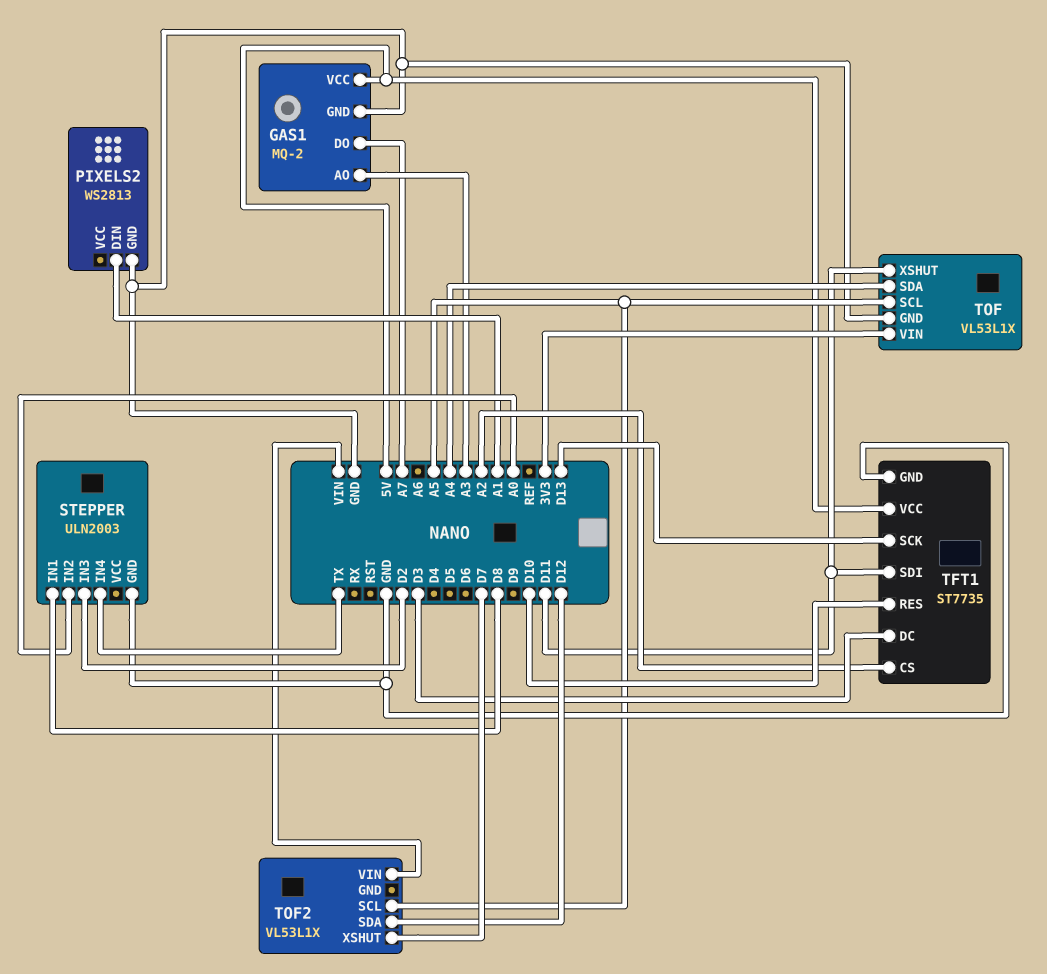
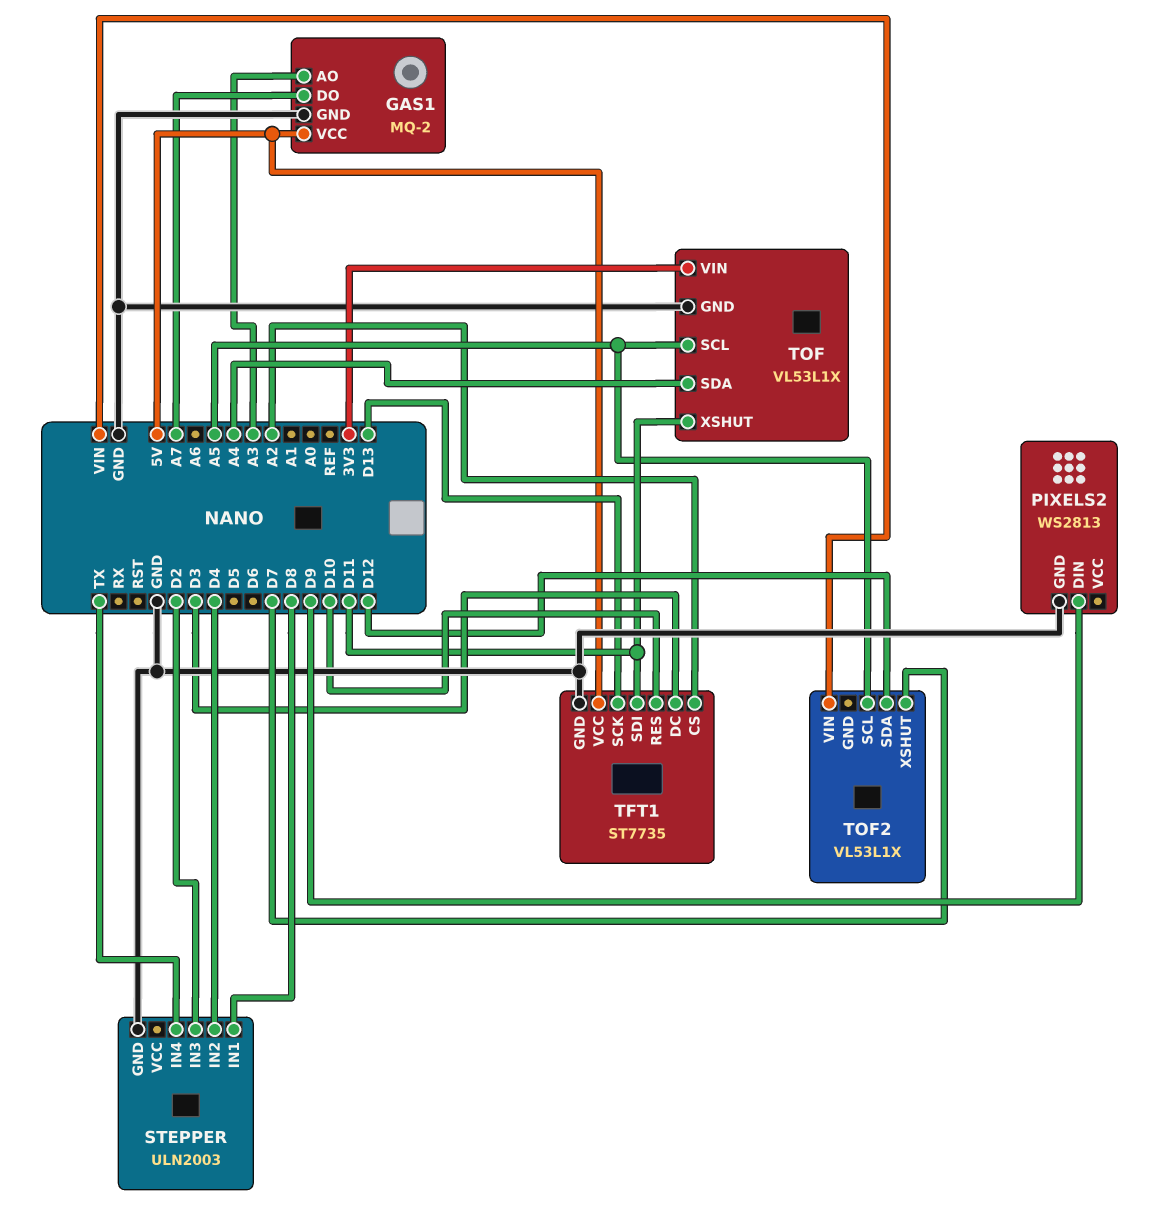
PIXELS2 pin DIN: A1 -> D9
STEPPER pin IN2: A0 -> D4

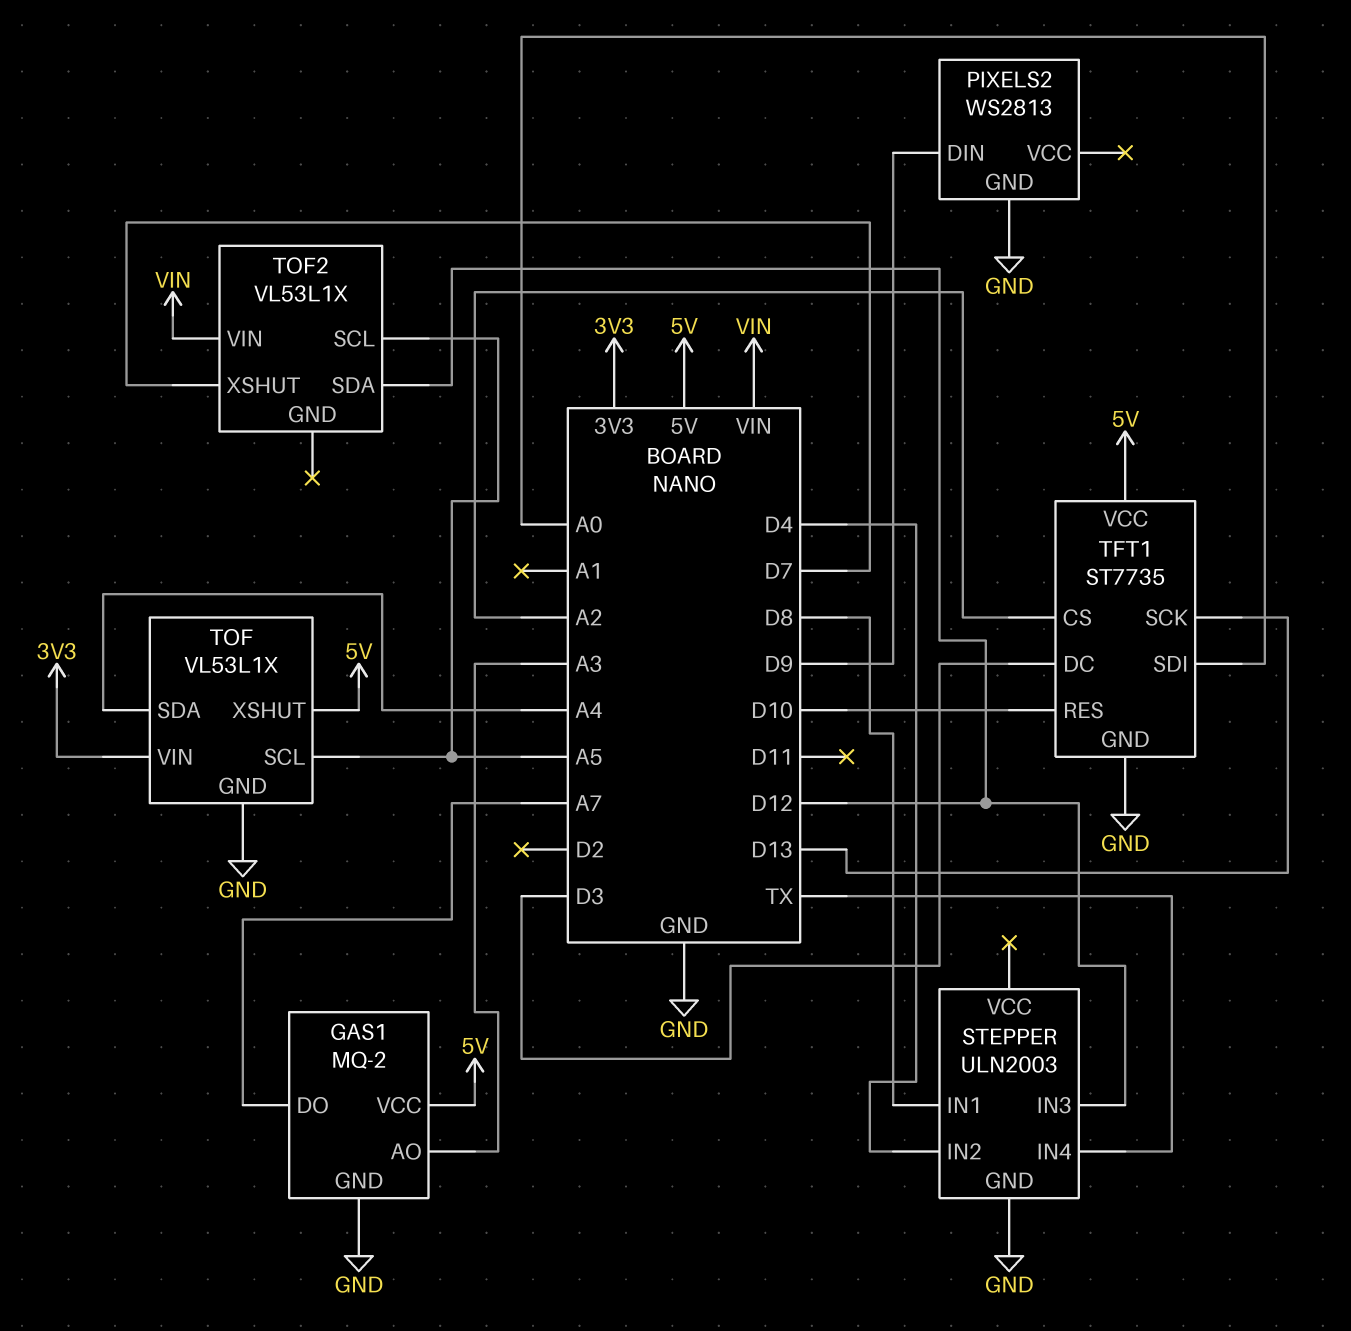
STEPPER pin IN3: D2 -> D12
TFT1 pin SDI: D11 -> A0
TOF pin XSHUT: D11 -> 5V

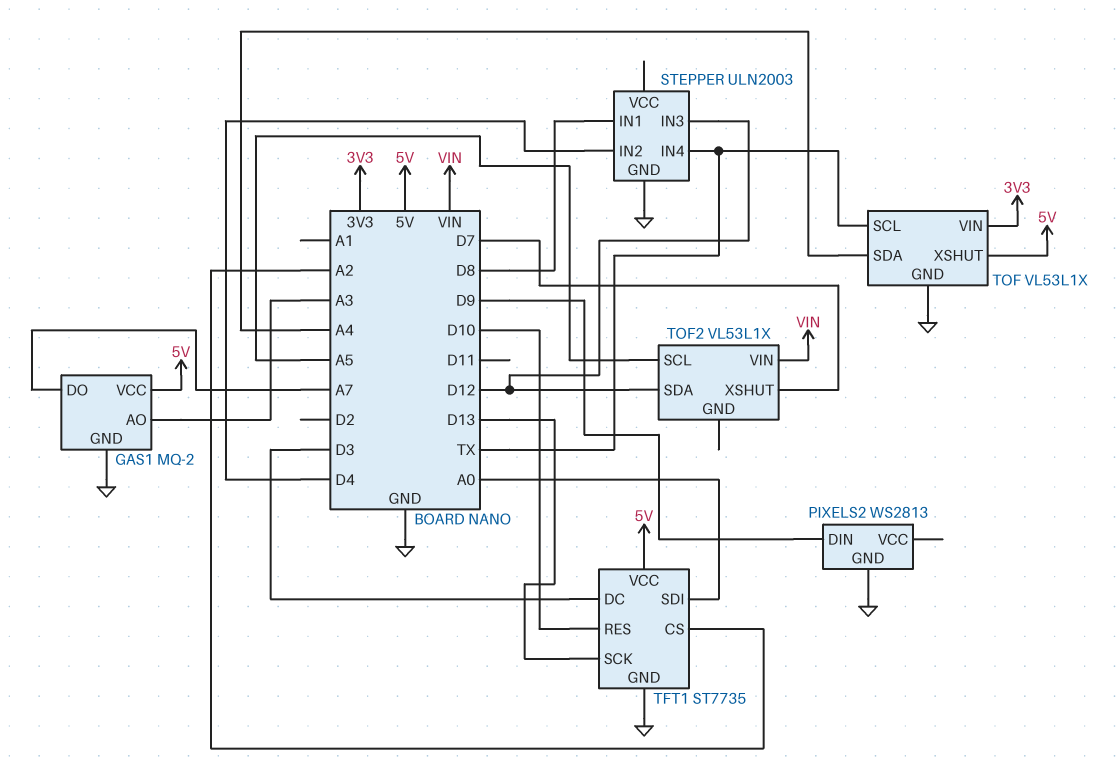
TOF pin SCL: A5 -> TX

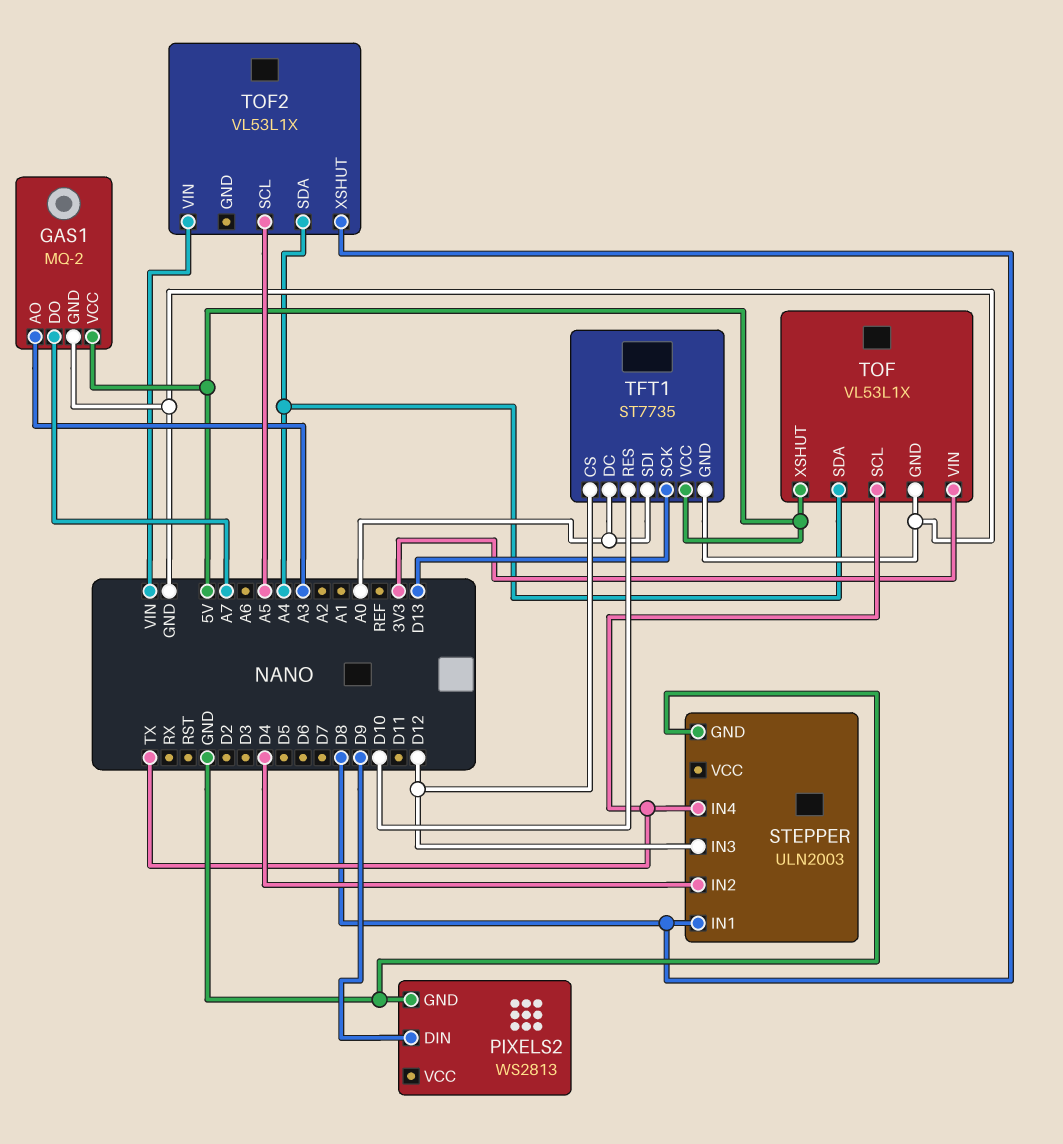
TFT1 pin CS: A2 -> D12
TFT1 pin DC: D3 -> A0
TOF2 pin SDA: D12 -> A4
TOF2 pin XSHUT: D7 -> D8

